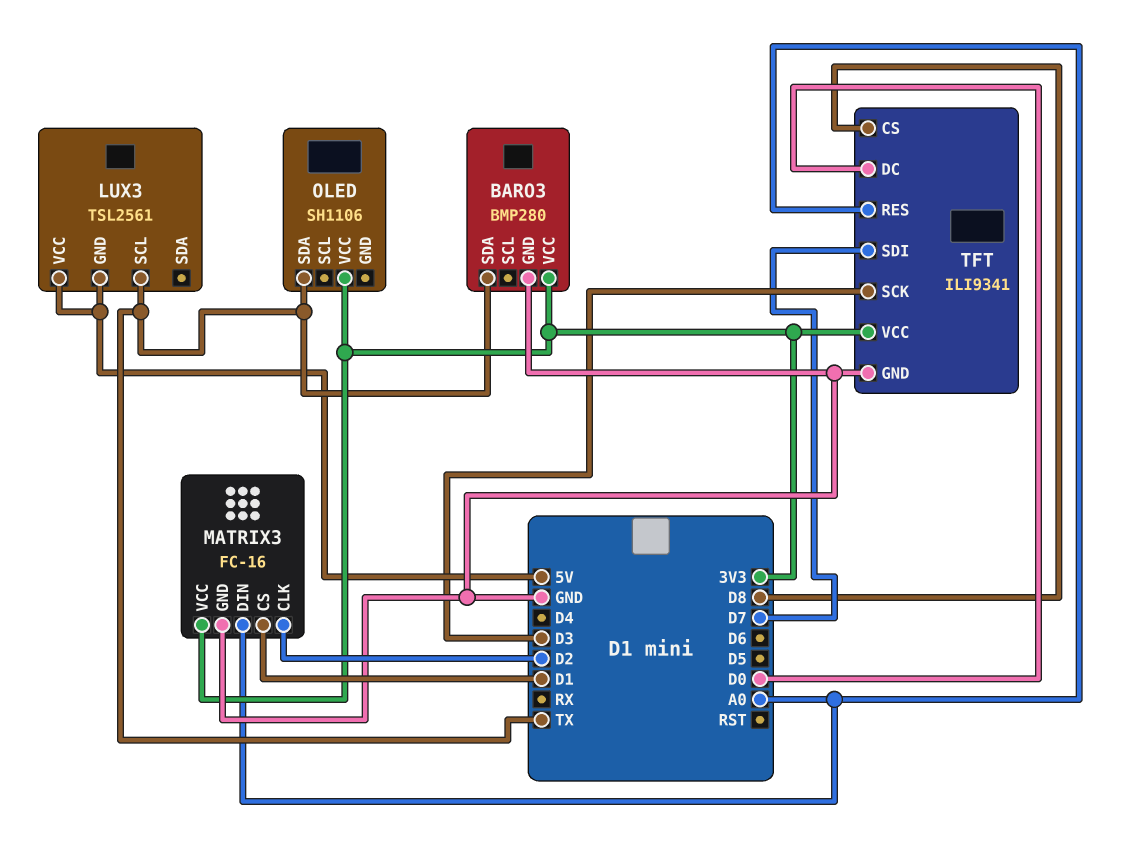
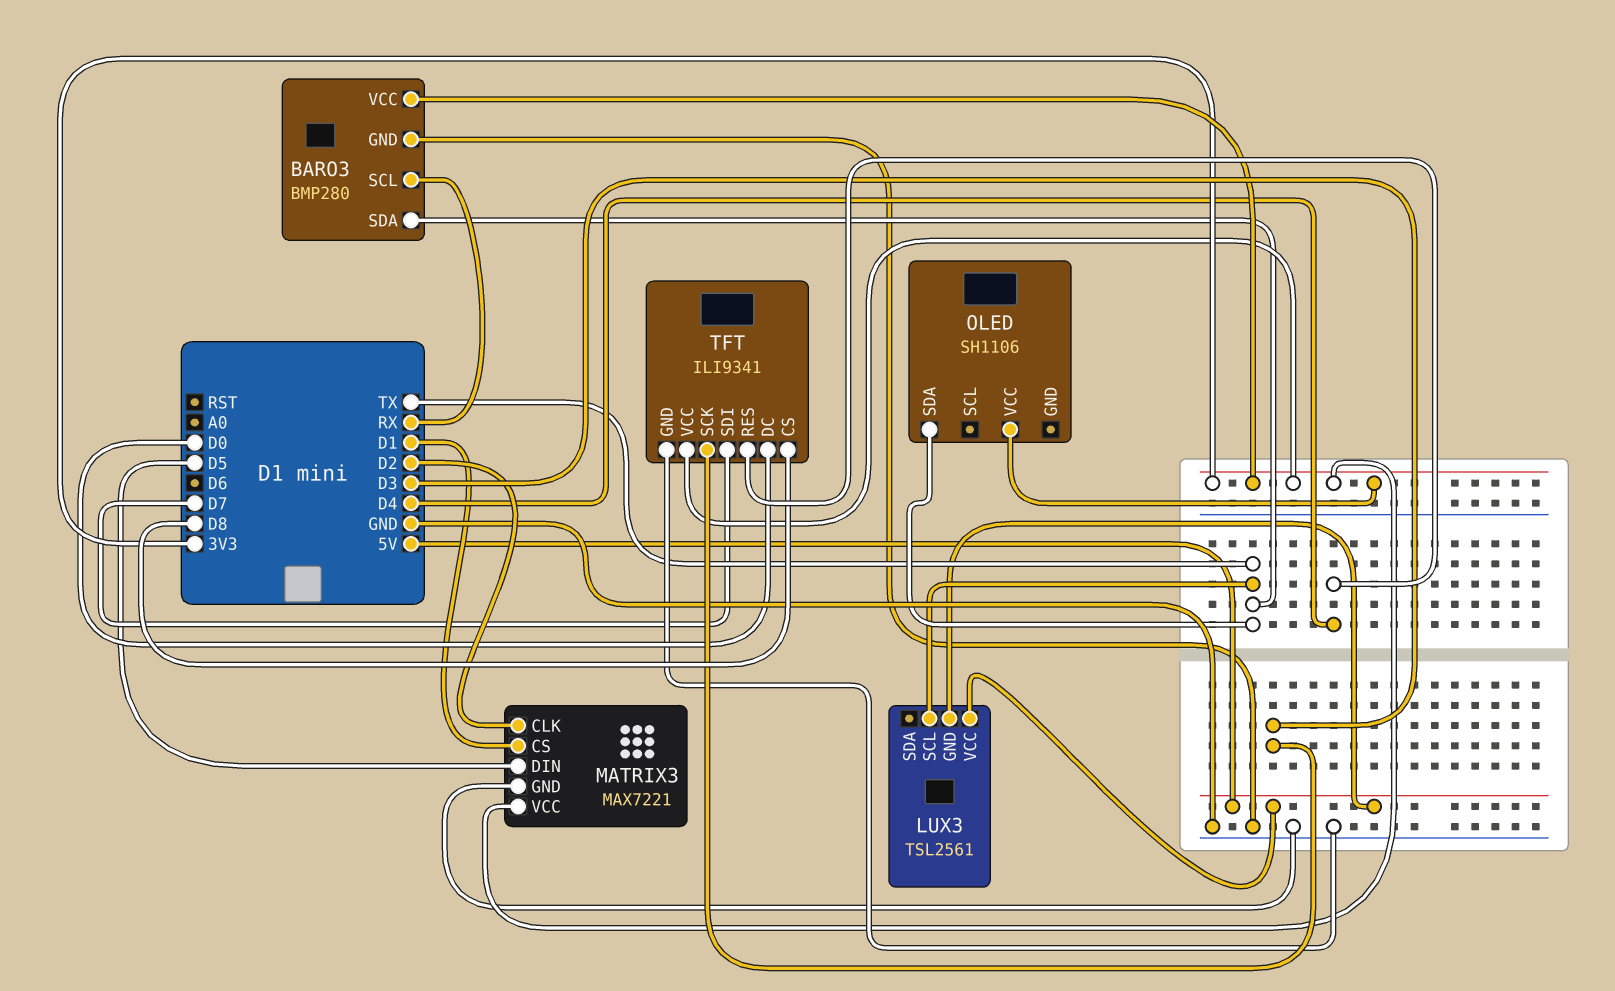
BARO3 pin SCL: none -> RX
MATRIX3: FC-16 -> MAX7221
MATRIX3 pin DIN: A0 -> D5
TFT pin RES: A0 -> D4

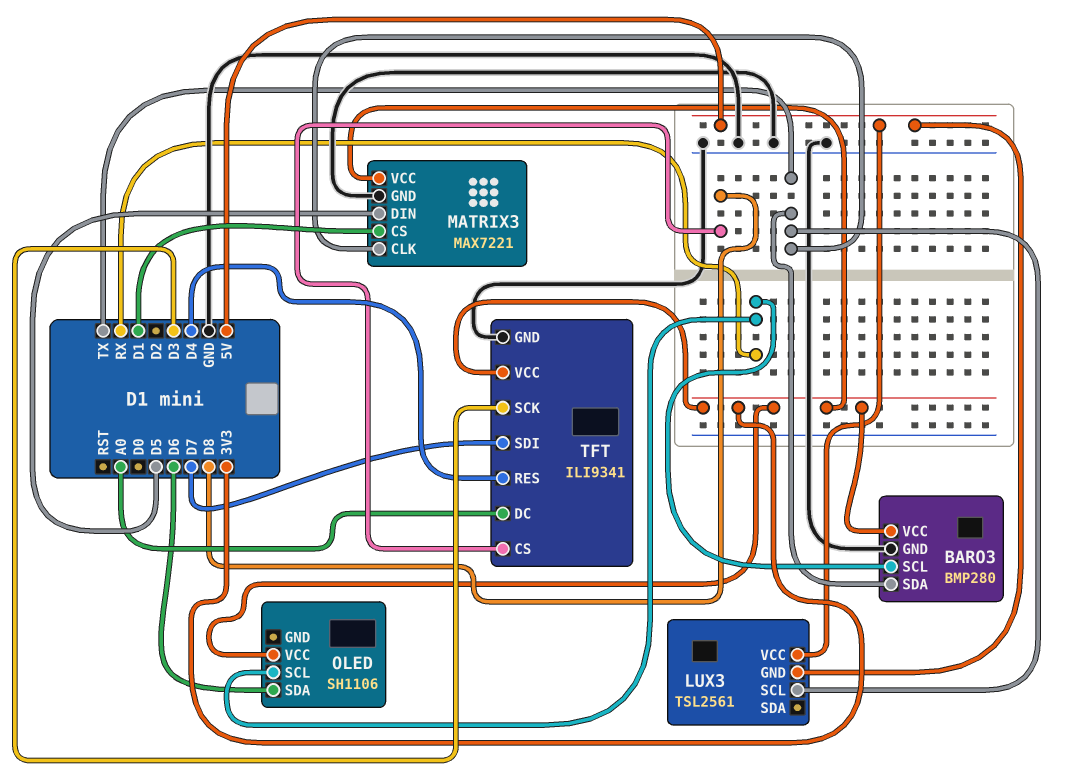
MATRIX3 pin CLK: D2 -> TX
OLED pin SCL: none -> RX
OLED pin SDA: TX -> D6
TFT pin DC: D0 -> A0

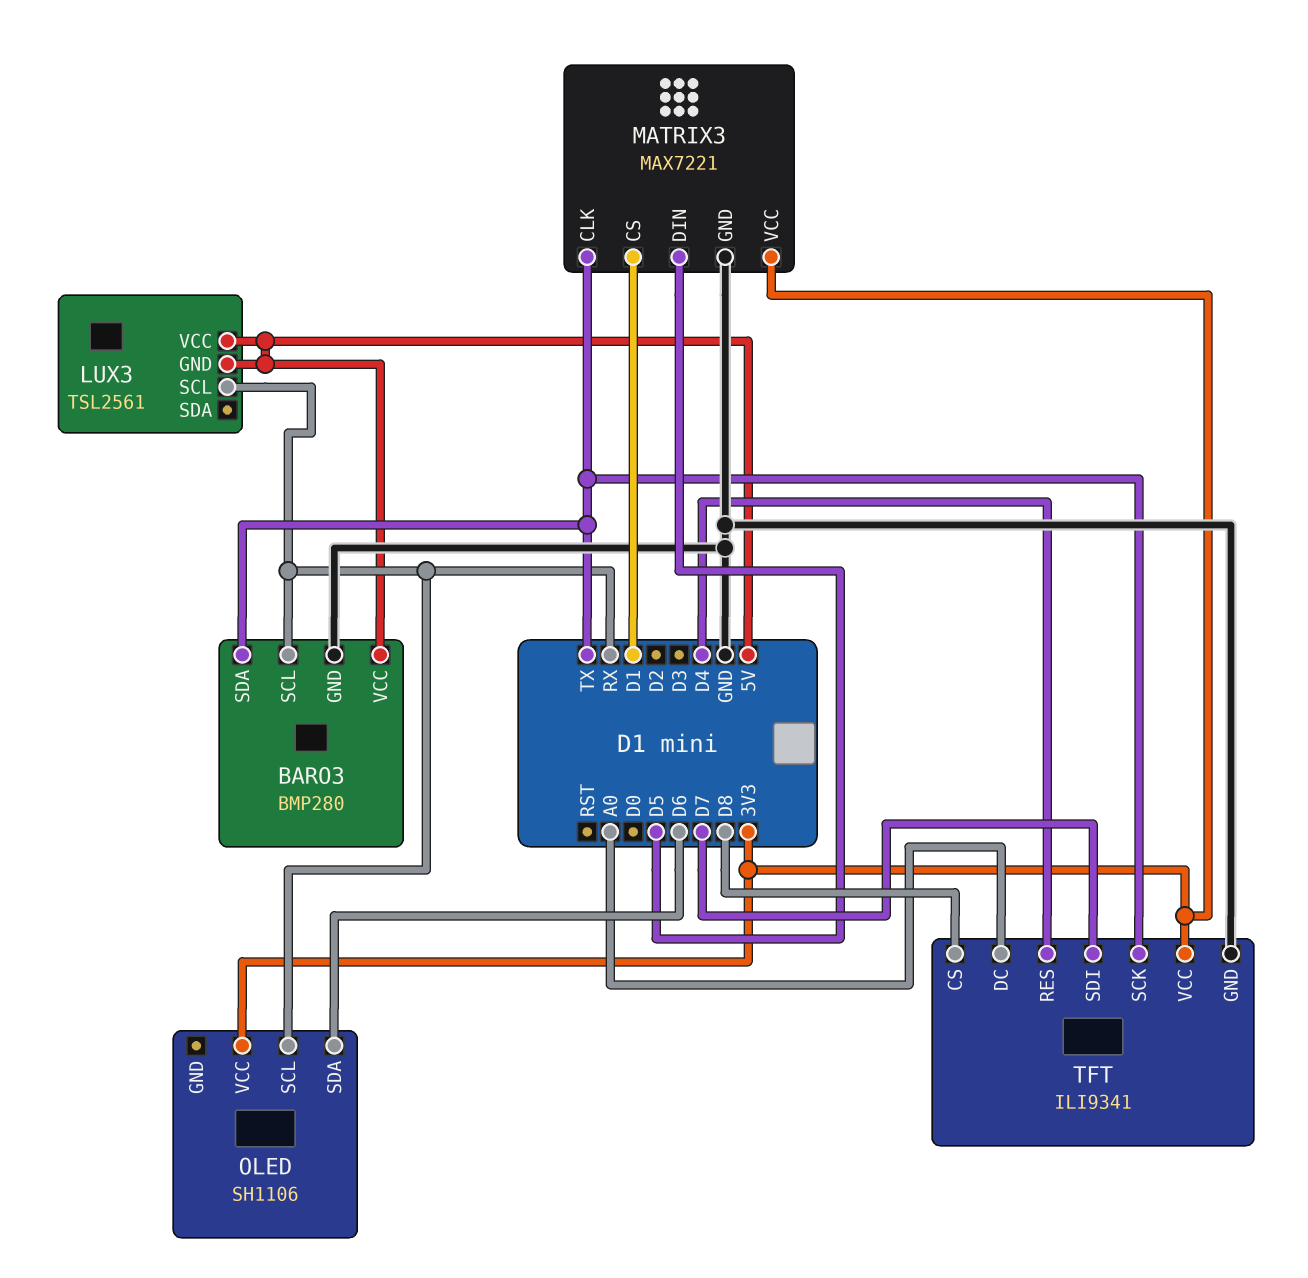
BARO3 pin VCC: 3V3 -> 5V
LUX3 pin SCL: TX -> RX
TFT pin SCK: D3 -> TX

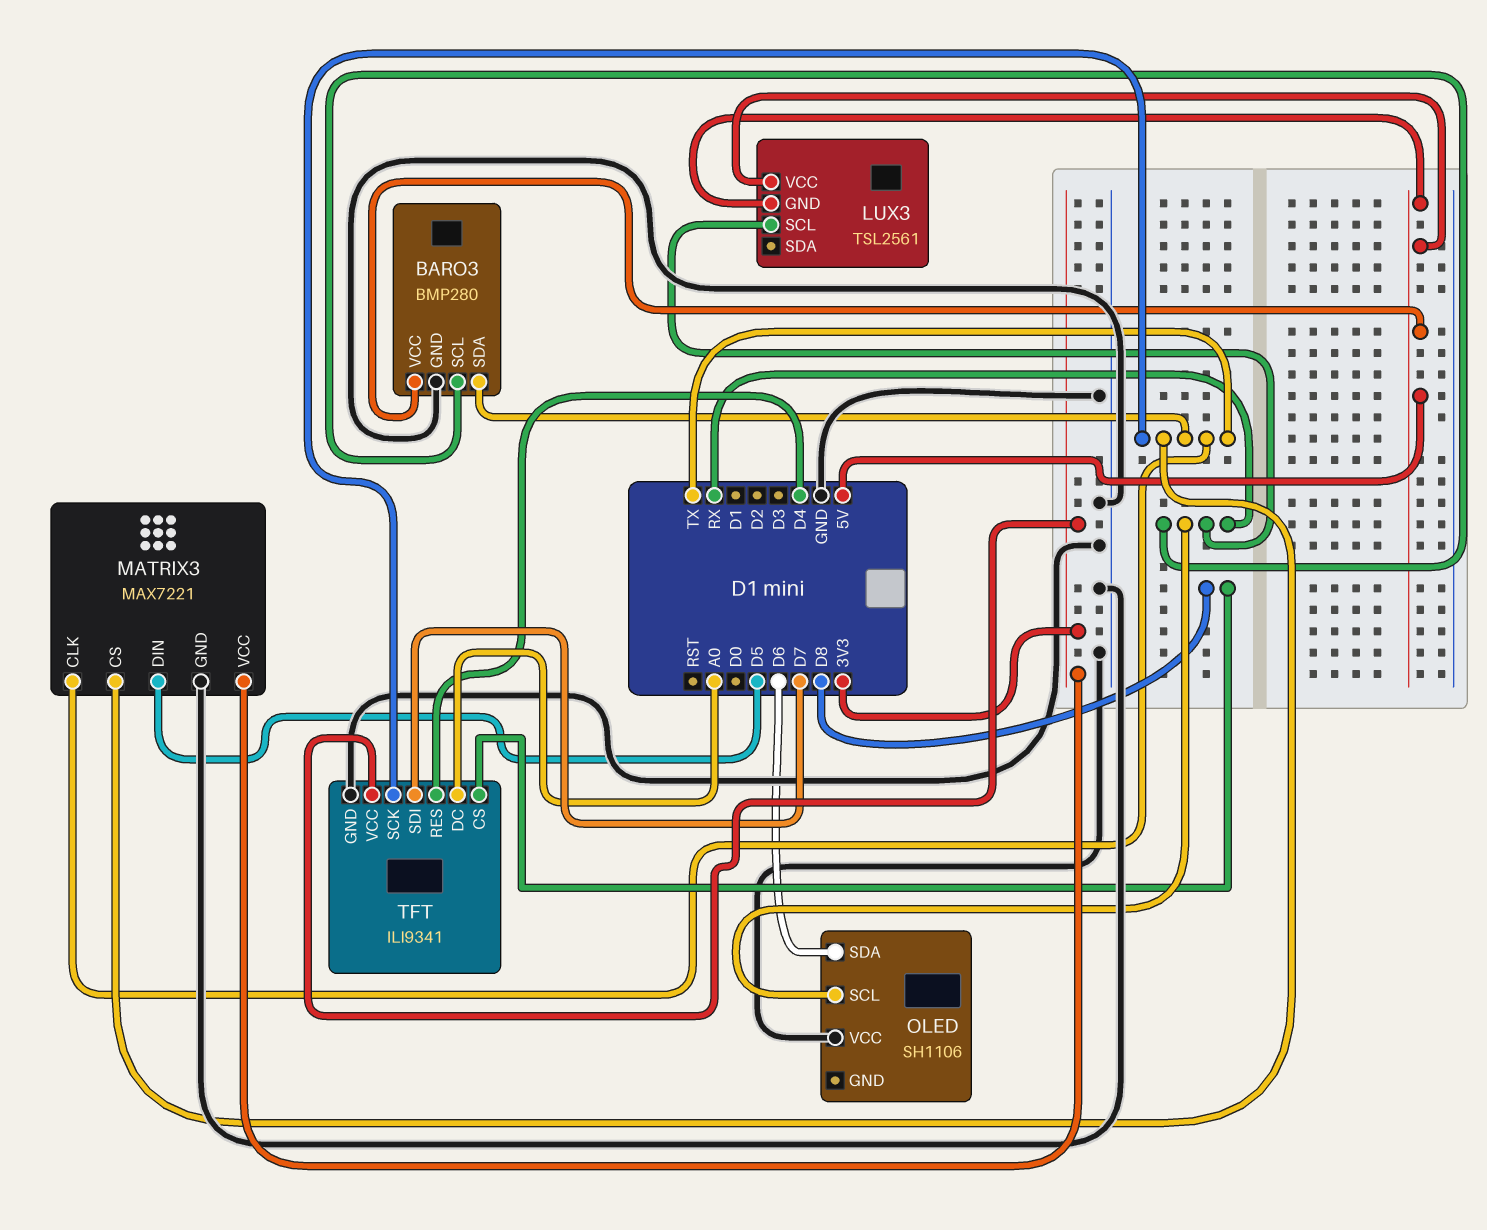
MATRIX3 pin CS: D1 -> TX
OLED pin VCC: 3V3 -> GND

